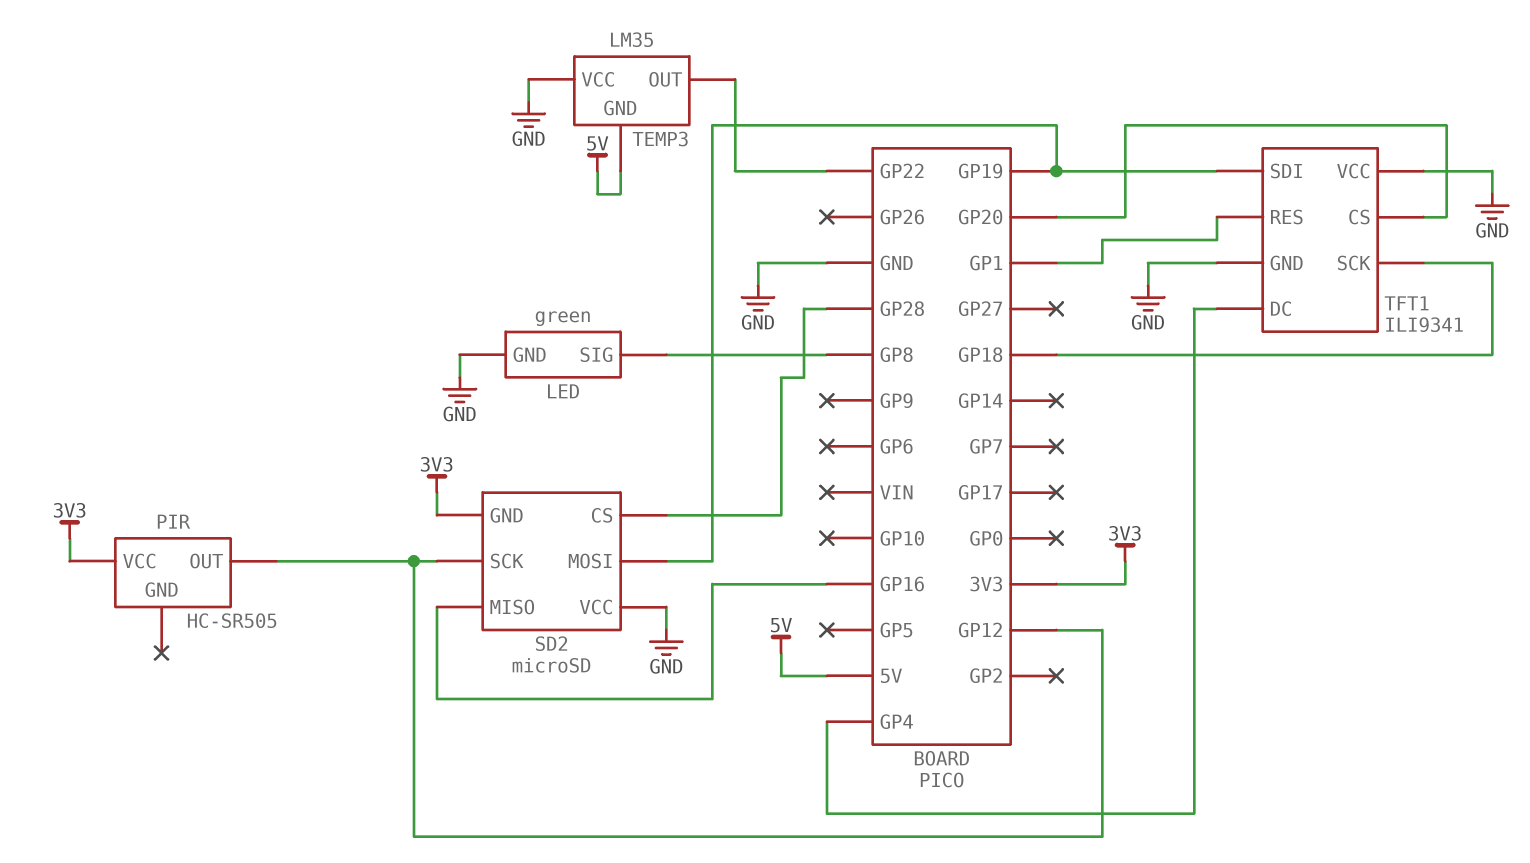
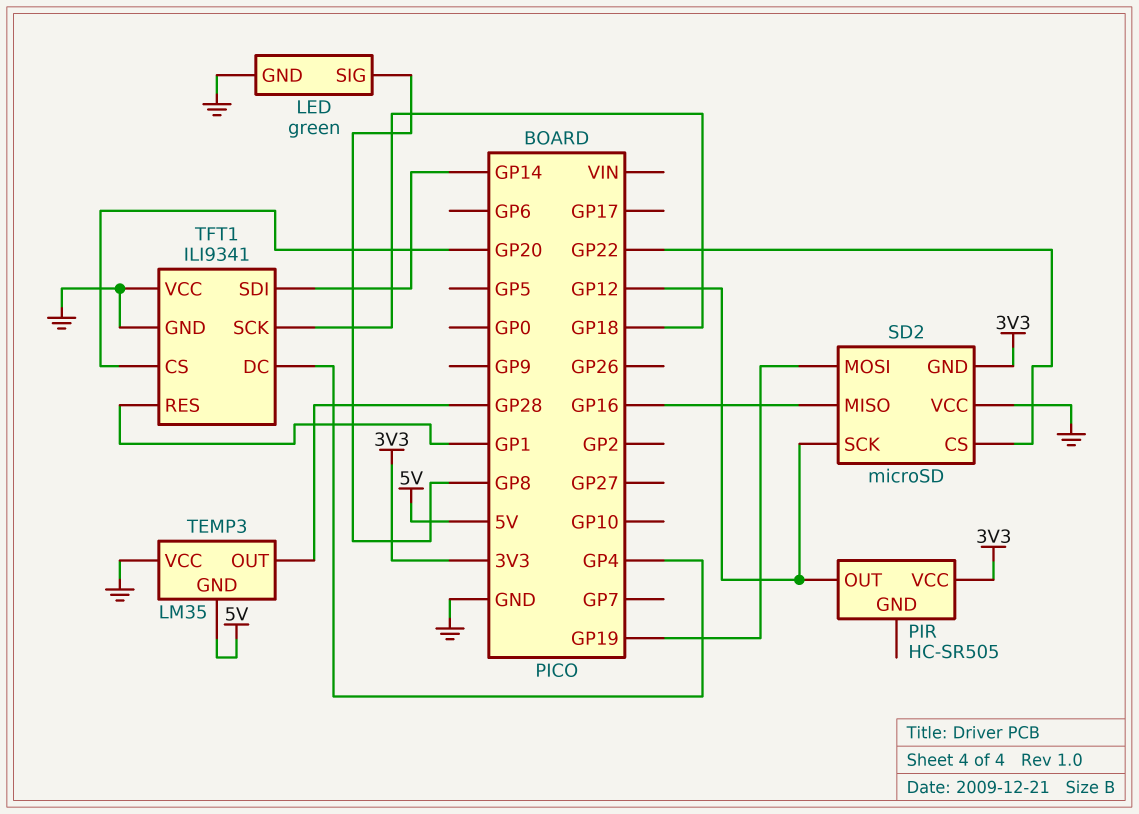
SD2 pin CS: GP28 -> GP22
TEMP3 pin OUT: GP22 -> GP28
TFT1 pin SDI: GP19 -> GP14

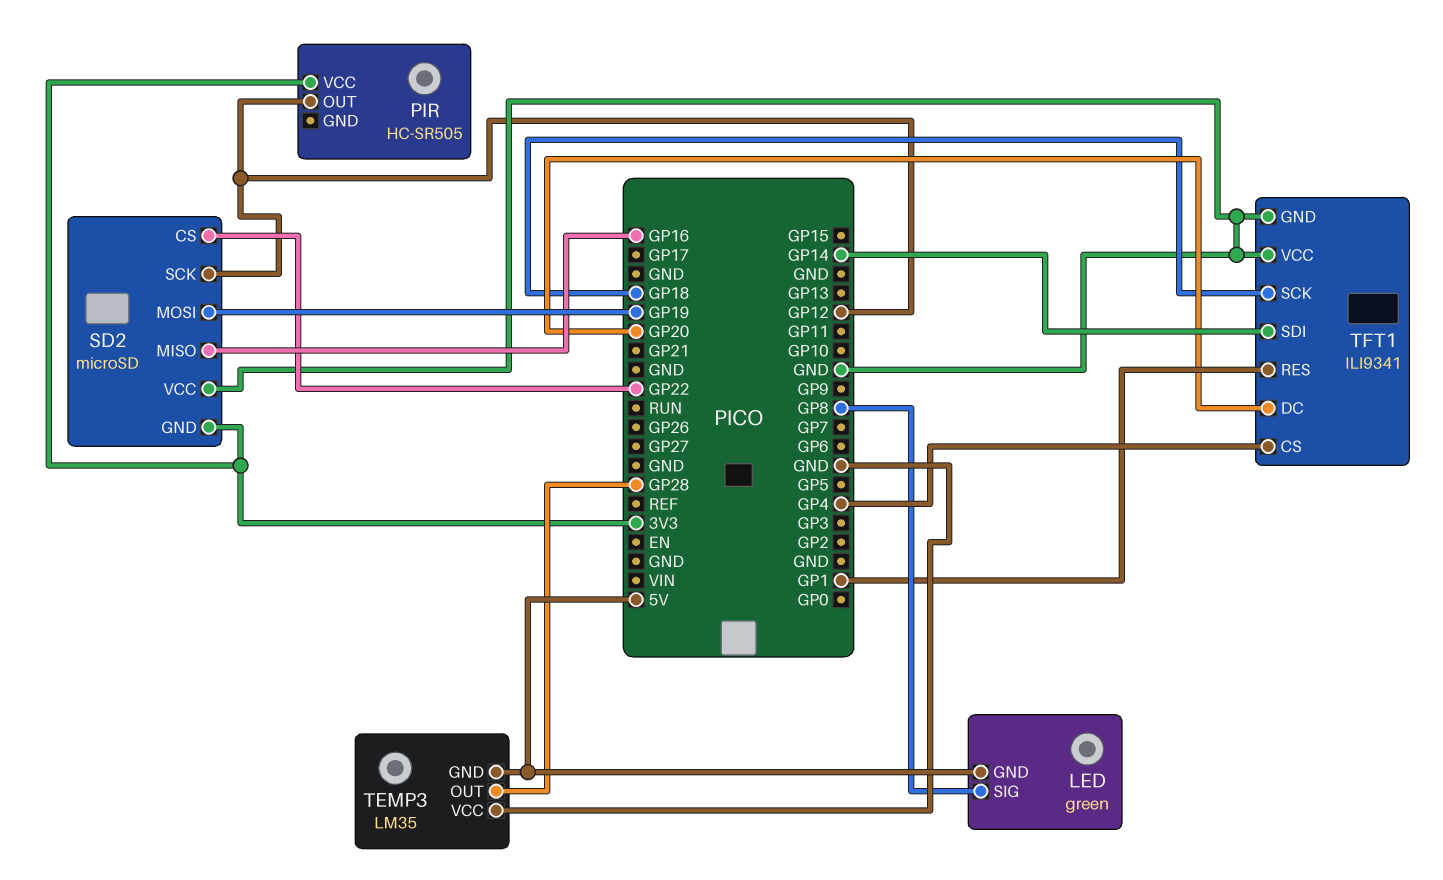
LED pin GND: GND -> 5V
TFT1 pin CS: GP20 -> GP4
TFT1 pin DC: GP4 -> GP20

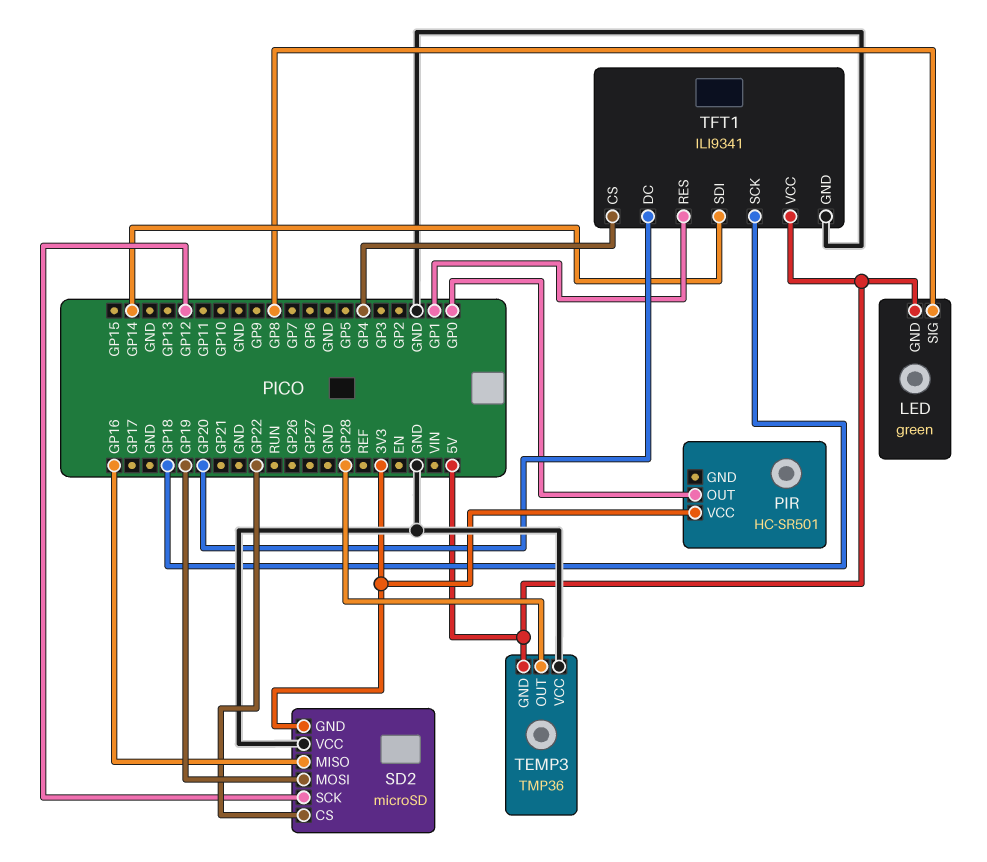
PIR: HC-SR505 -> HC-SR501
PIR pin OUT: GP12 -> GP0
TEMP3: LM35 -> TMP36
TFT1 pin VCC: GND -> 5V

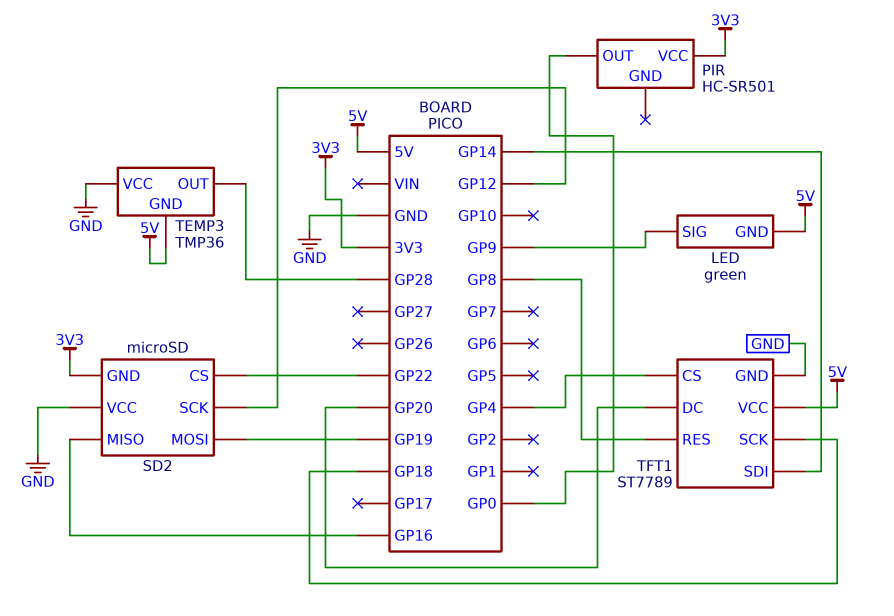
LED pin SIG: GP8 -> GP9
TFT1: ILI9341 -> ST7789
TFT1 pin RES: GP1 -> GP8

